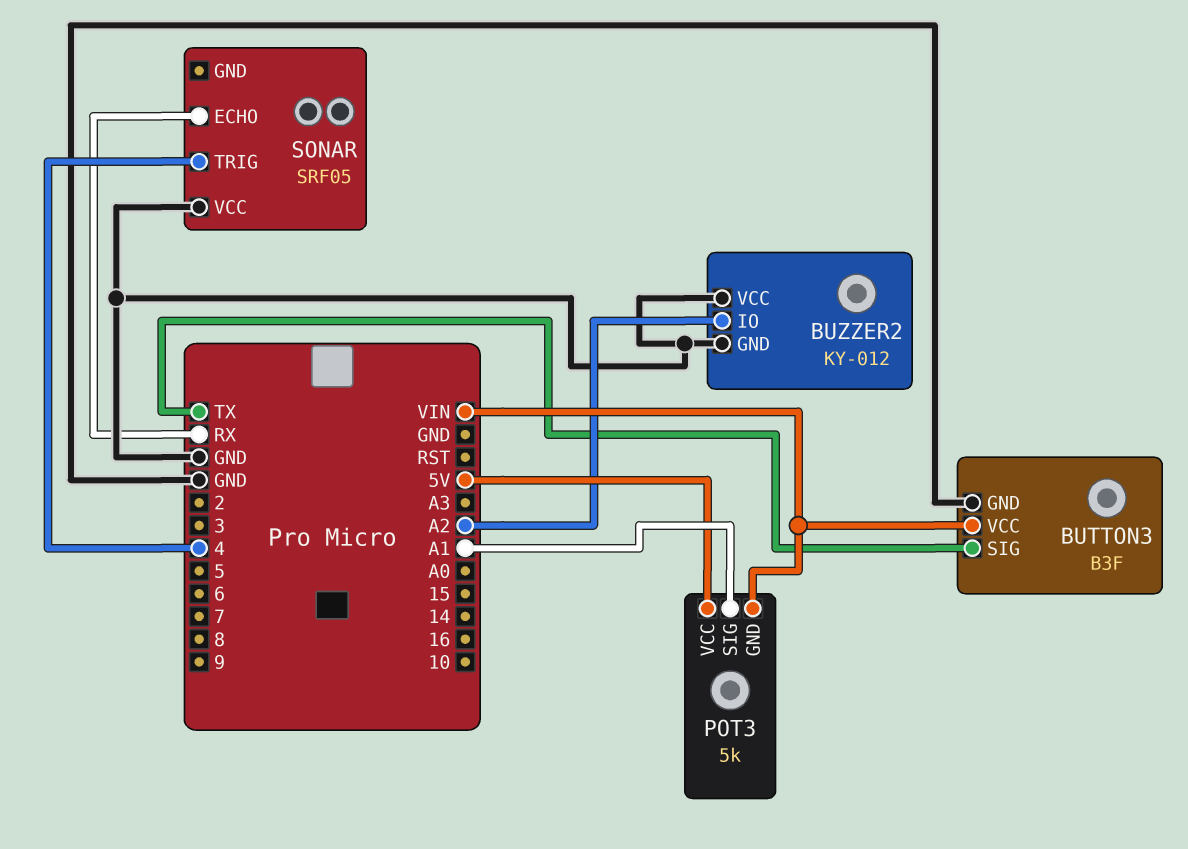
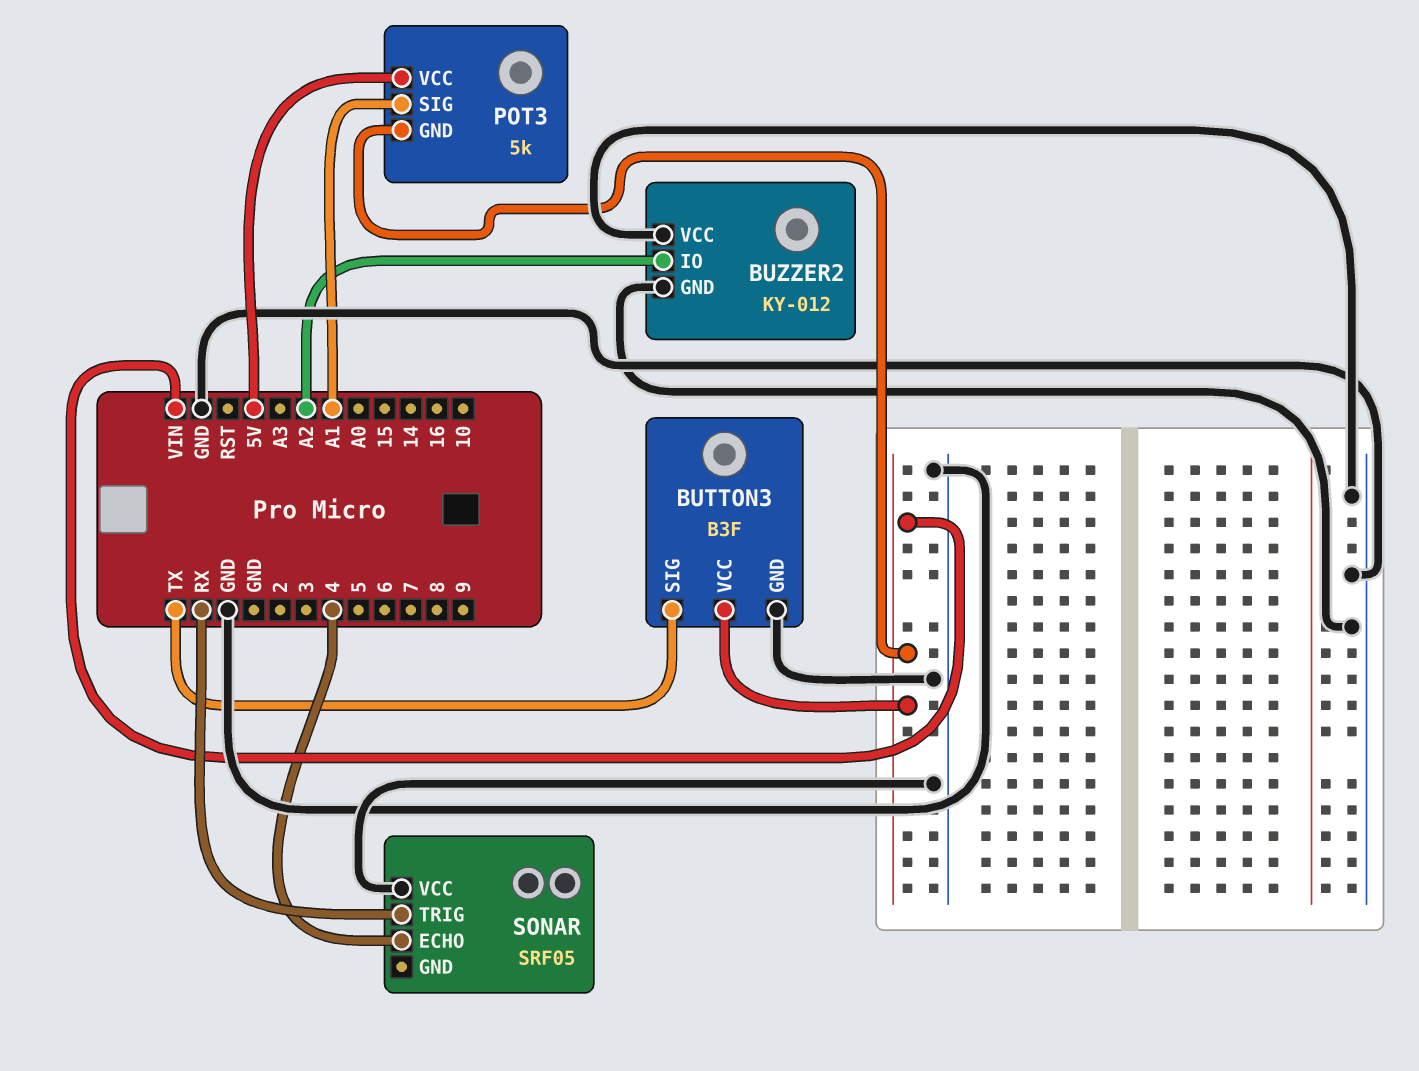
SONAR pin ECHO: RX -> 4
SONAR pin TRIG: 4 -> RX

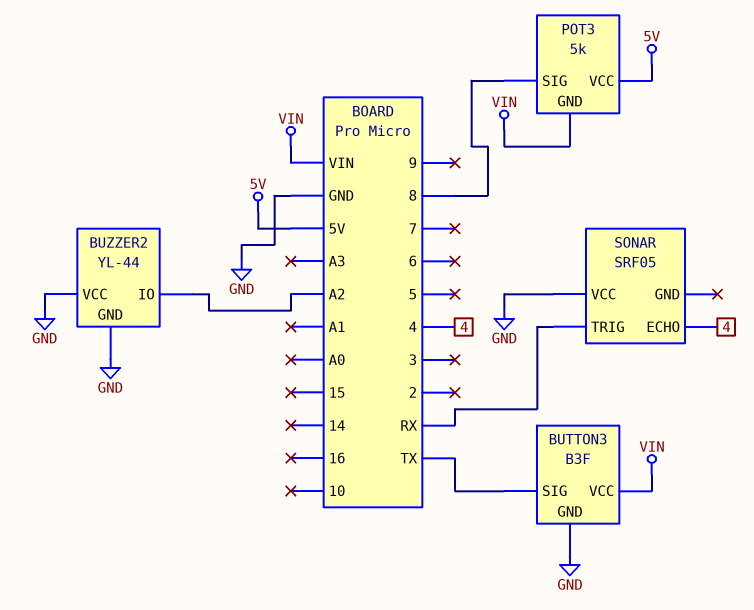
BUZZER2: KY-012 -> YL-44
POT3 pin SIG: A1 -> 8

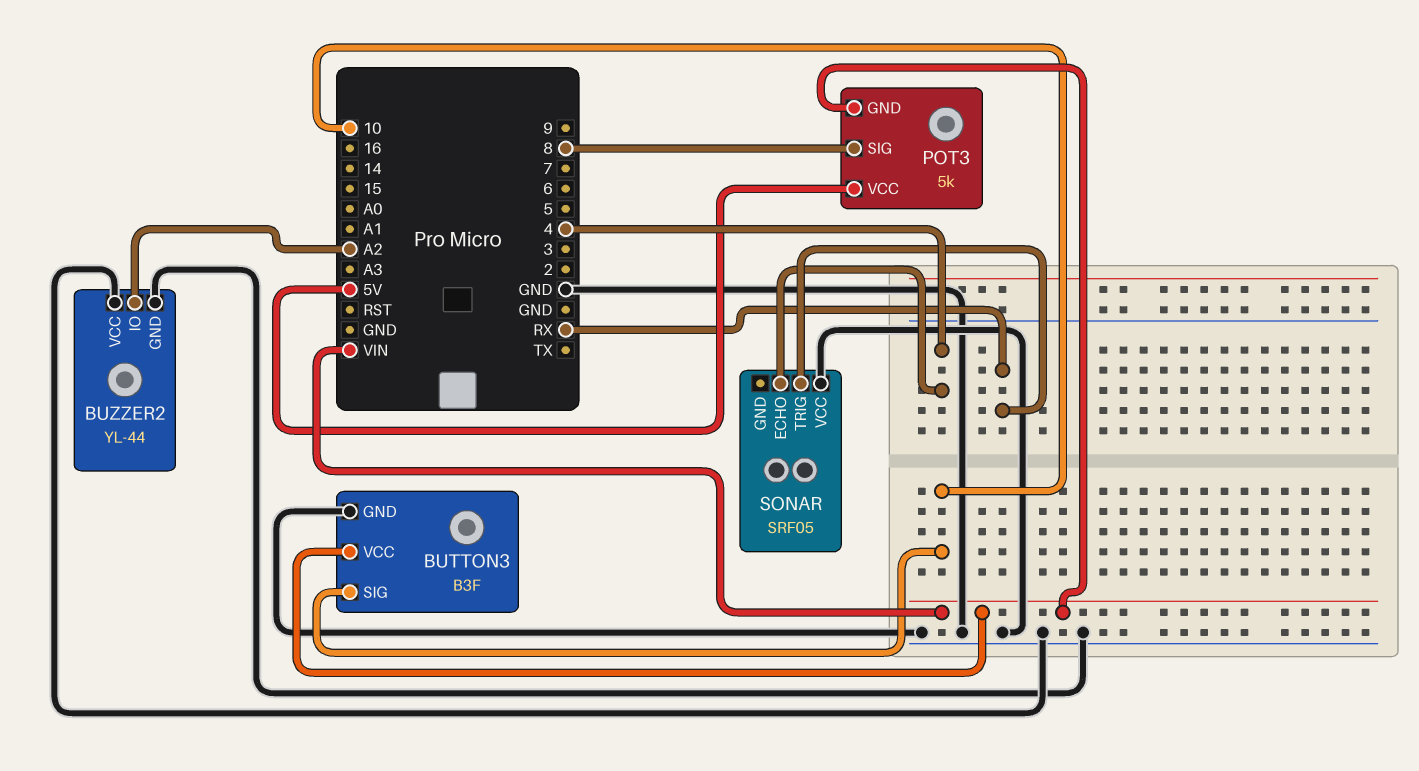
BUTTON3 pin SIG: TX -> 10

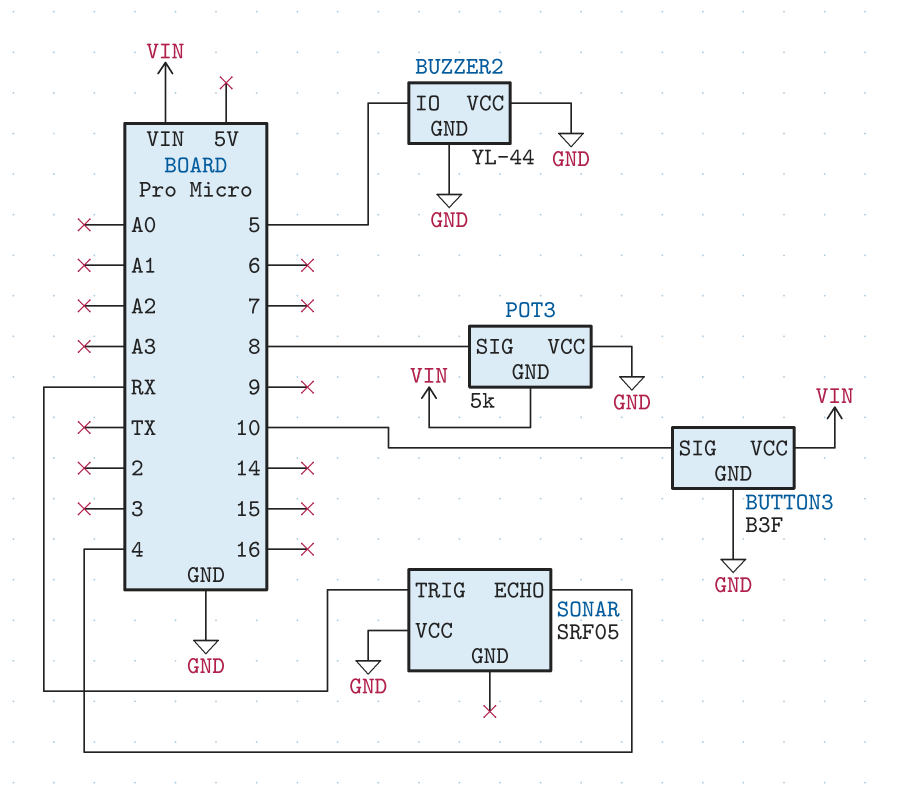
BUZZER2 pin IO: A2 -> 5
POT3 pin VCC: 5V -> GND

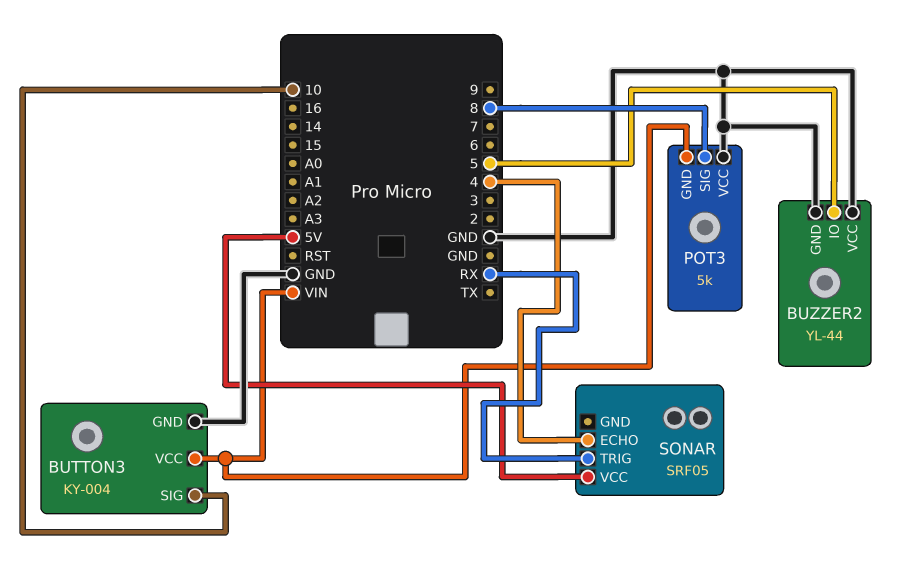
BUTTON3: B3F -> KY-004
SONAR pin VCC: GND -> 5V

